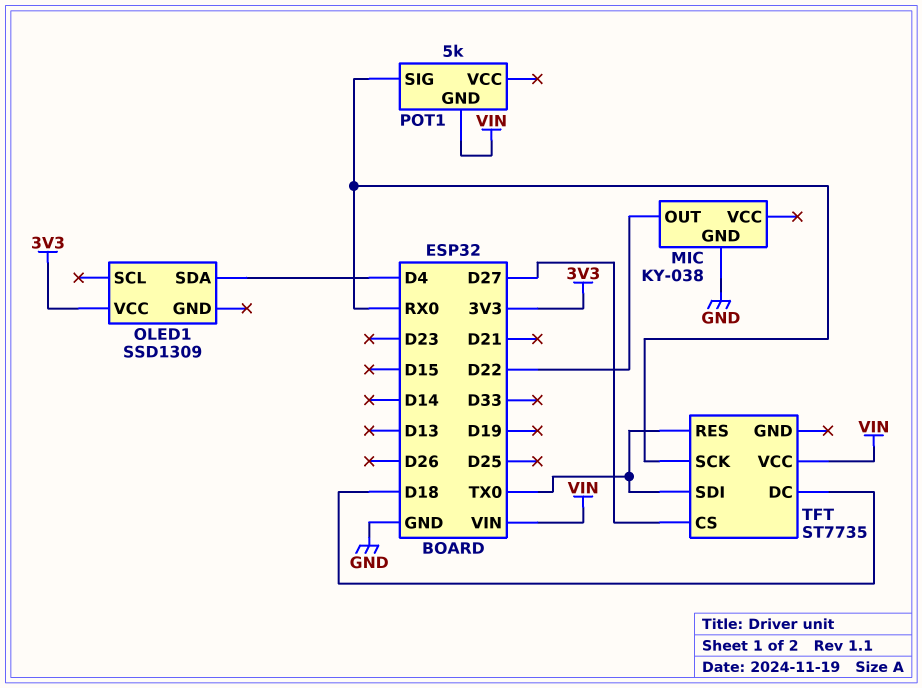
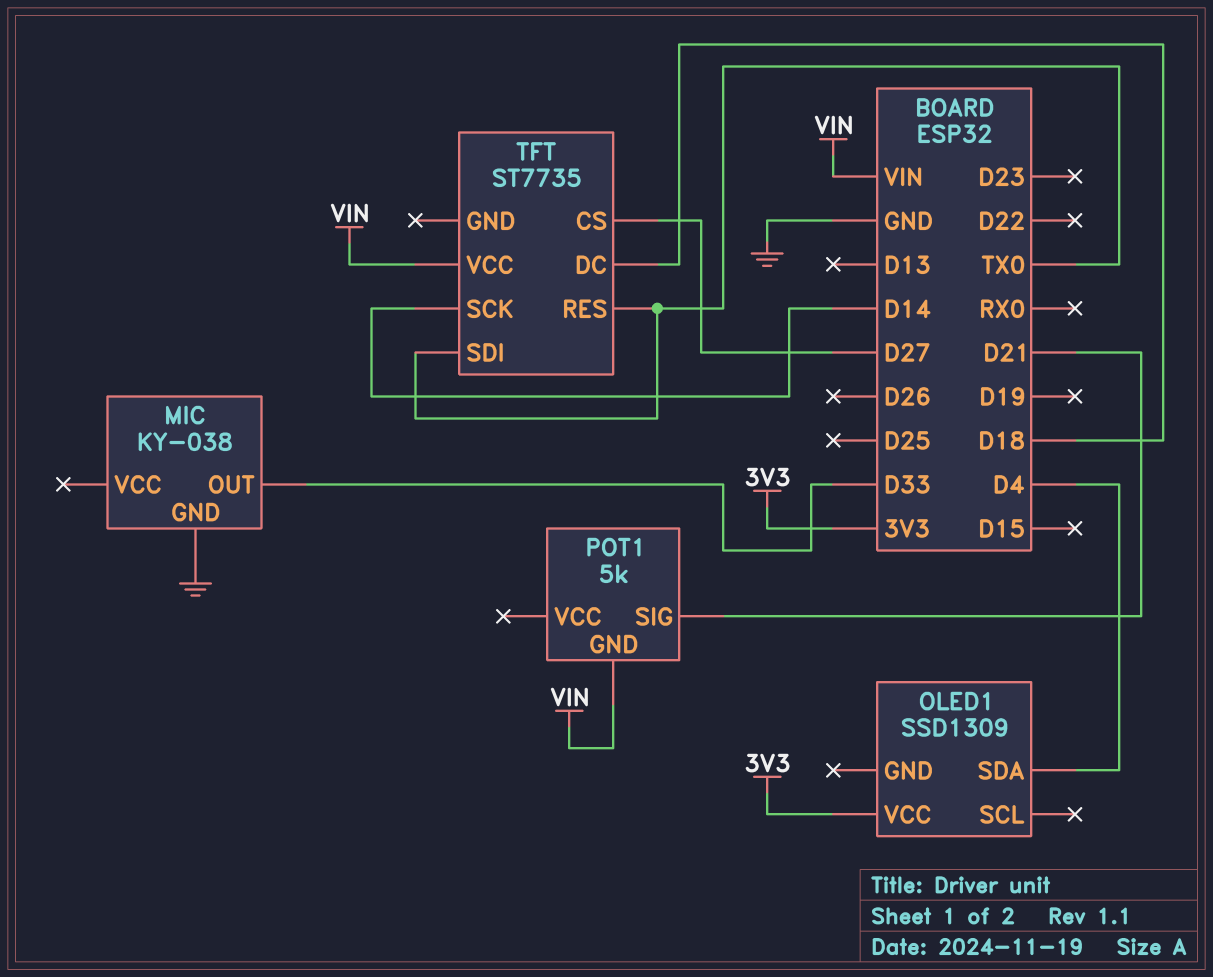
MIC pin OUT: D22 -> D33
POT1 pin SIG: RX0 -> D21
TFT pin SCK: RX0 -> D14

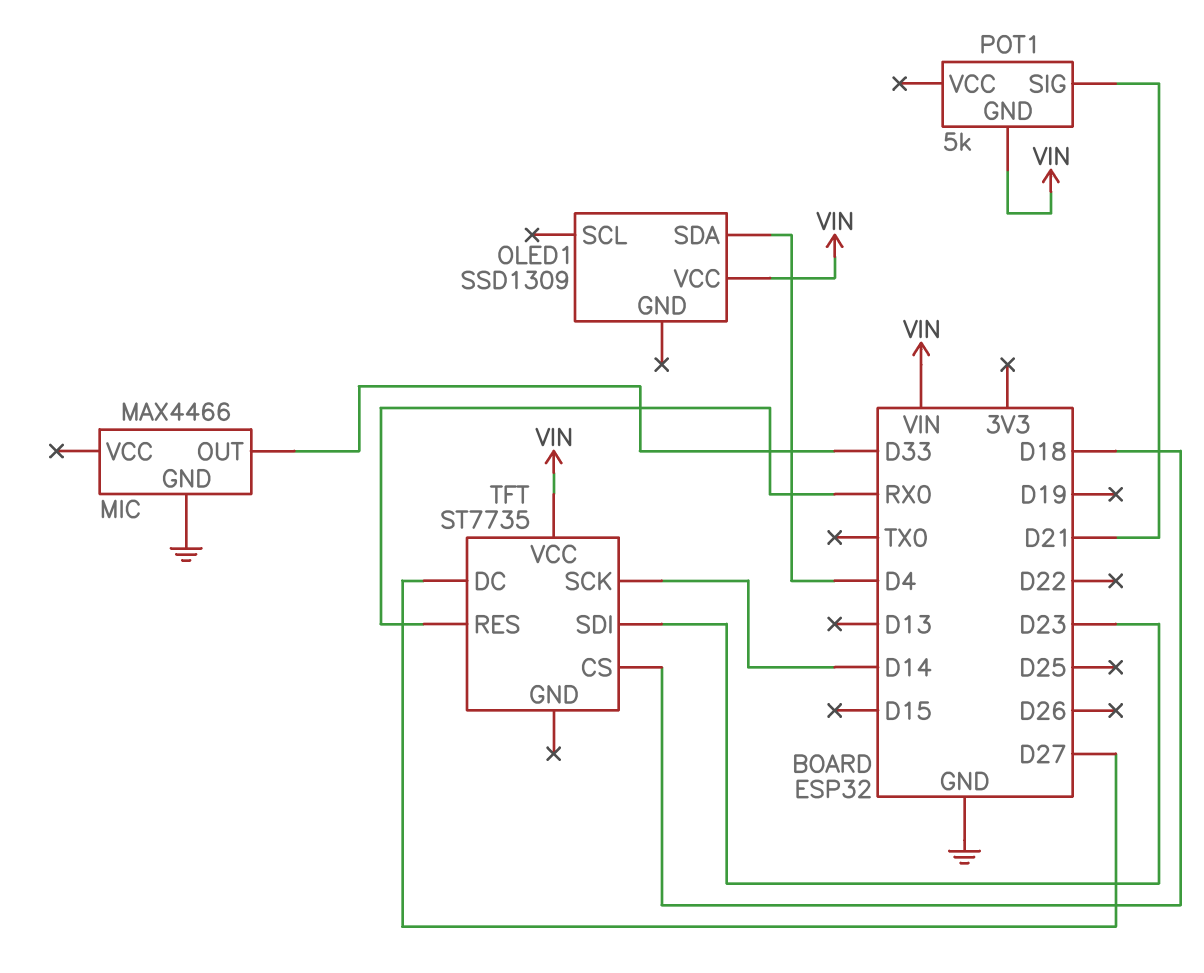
MIC: KY-038 -> MAX4466
OLED1 pin VCC: 3V3 -> VIN
TFT pin CS: D27 -> D18
TFT pin DC: D18 -> D27
TFT pin RES: TX0 -> RX0
TFT pin SDI: TX0 -> D23

